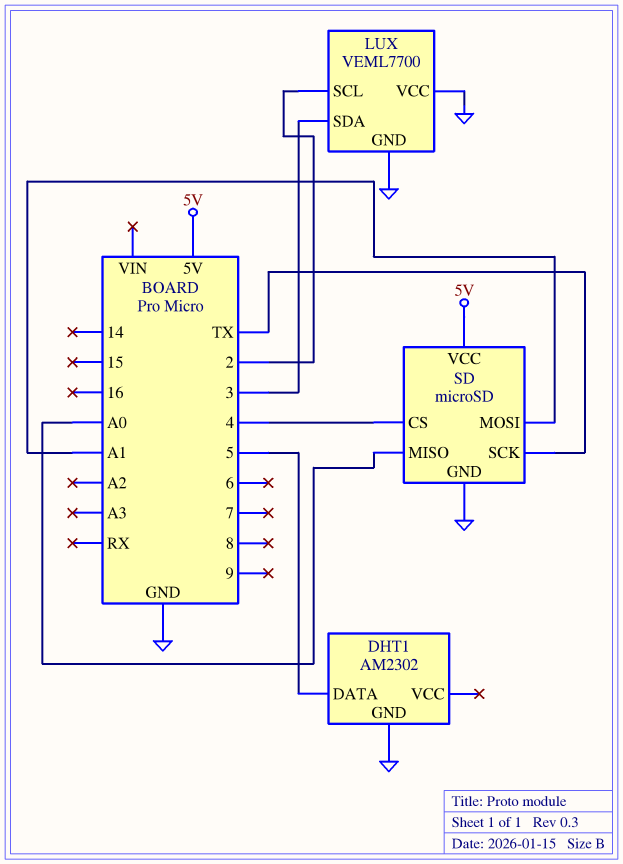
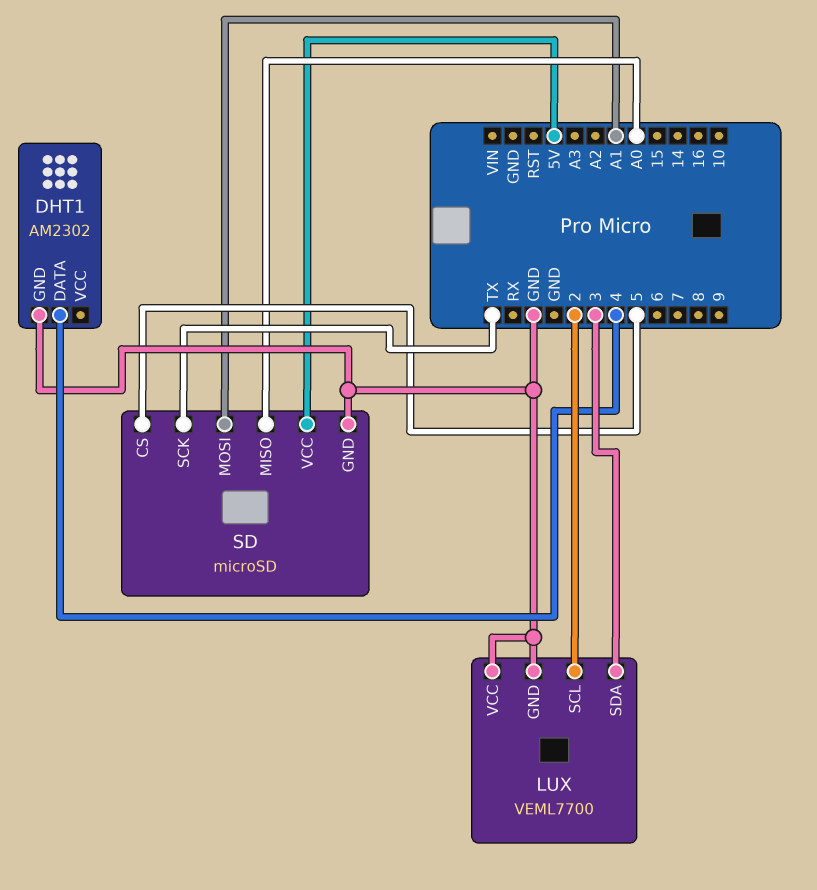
DHT1 pin DATA: 5 -> 4
SD pin CS: 4 -> 5

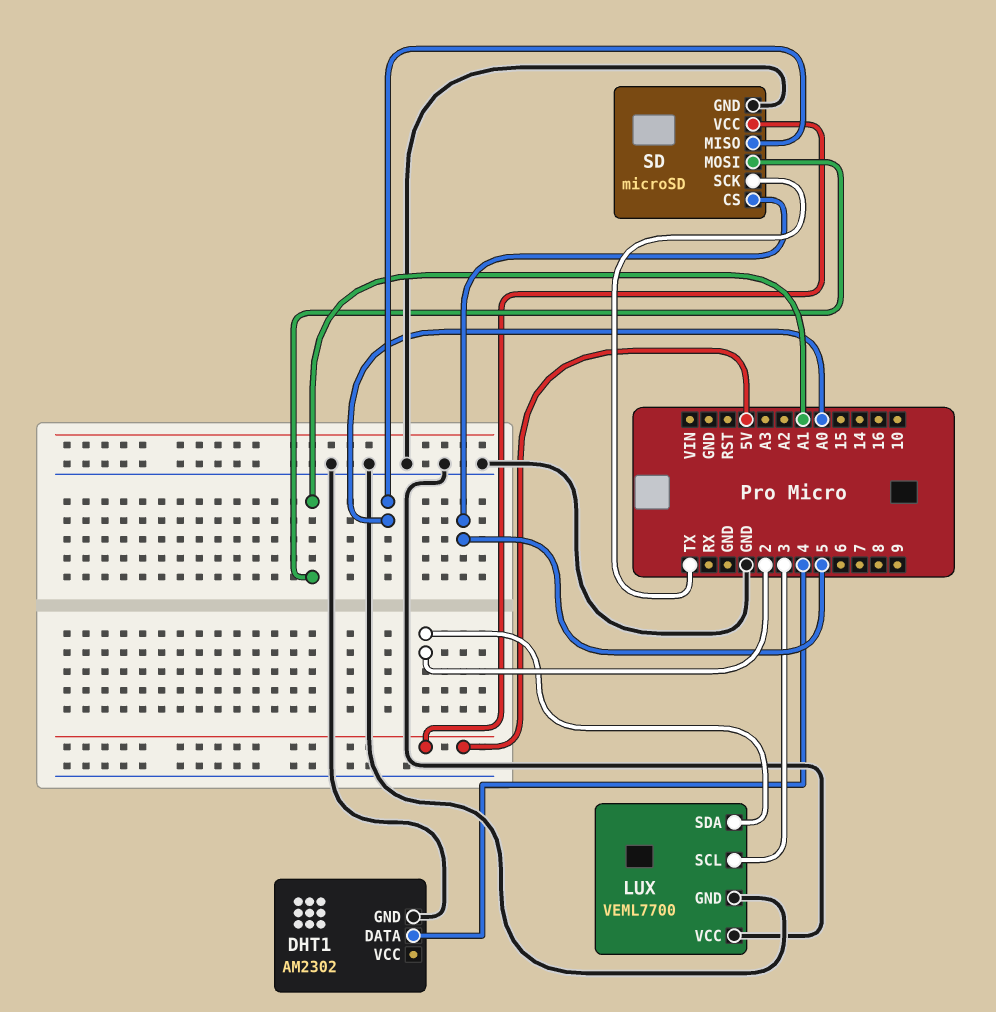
LUX pin SCL: 2 -> 3
LUX pin SDA: 3 -> 2

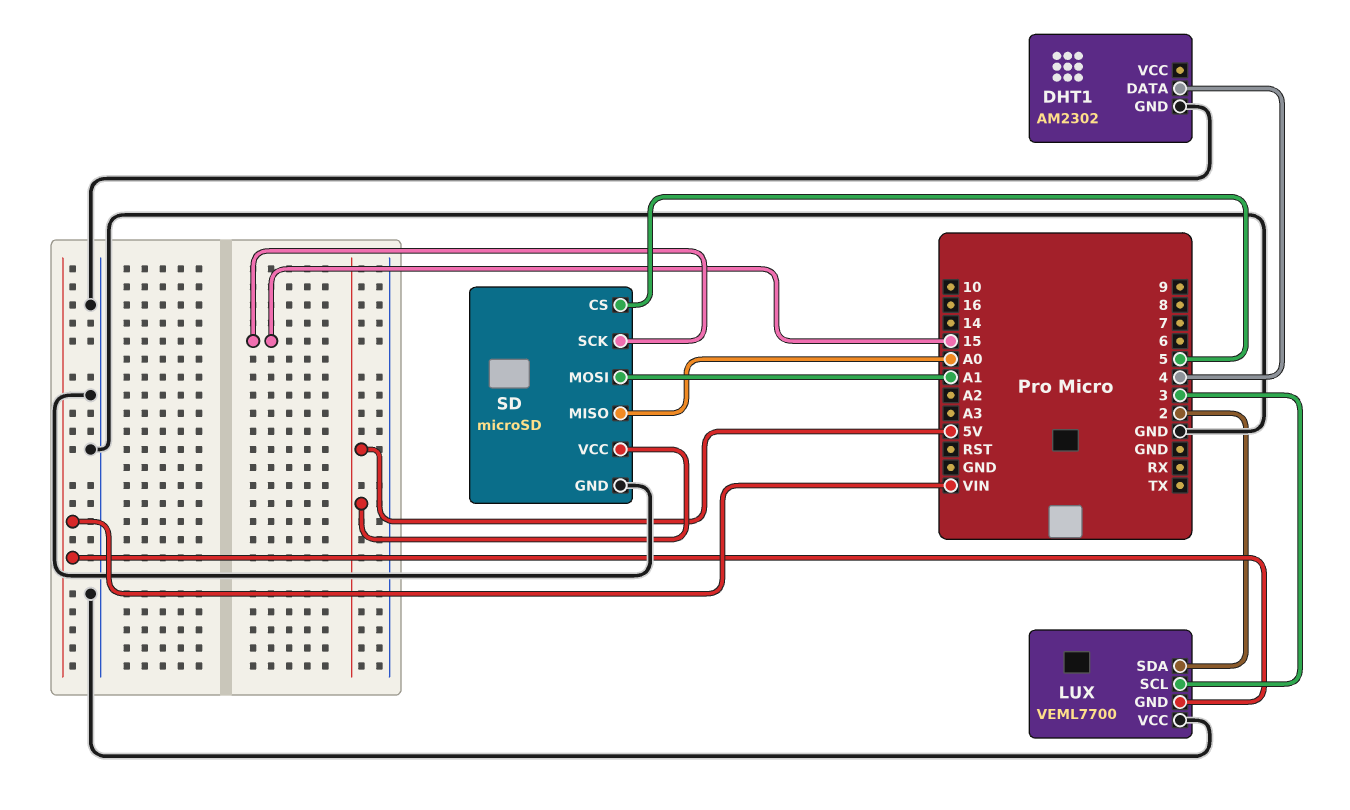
LUX pin GND: GND -> VIN
SD pin SCK: TX -> 15

